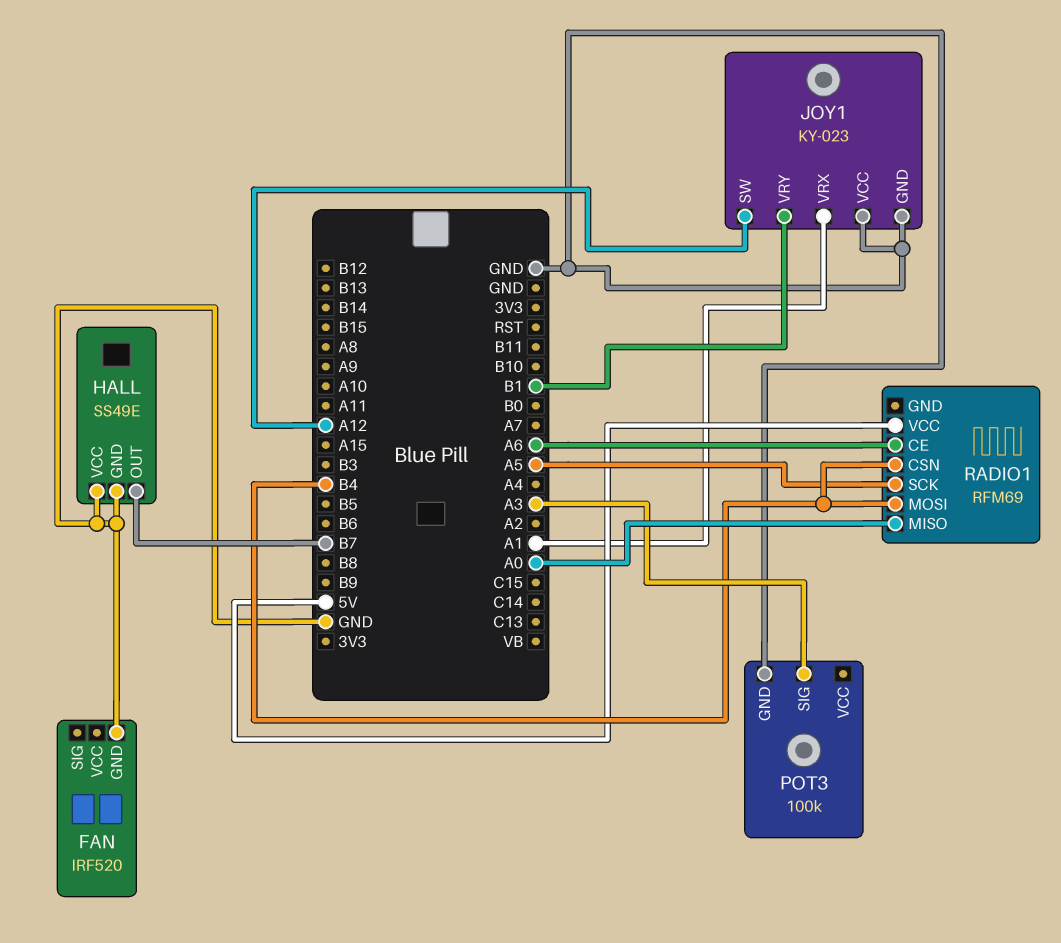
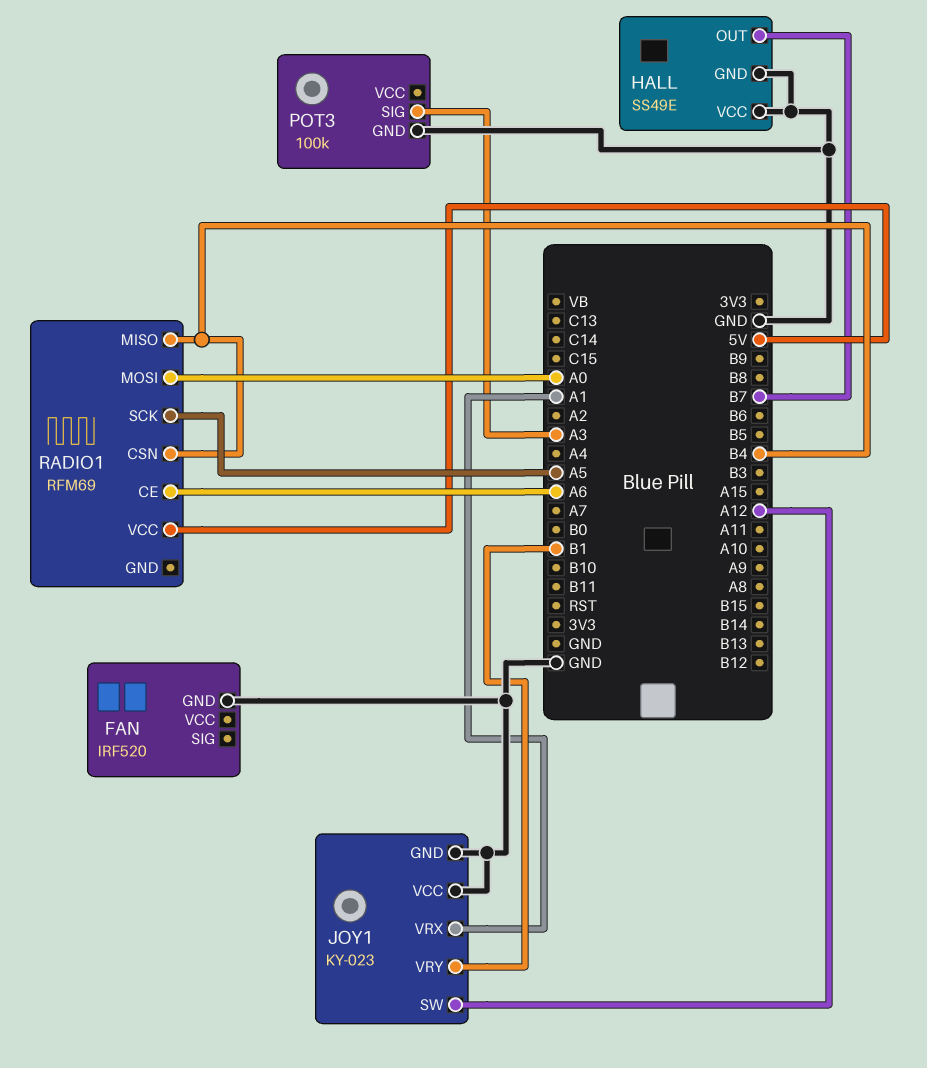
RADIO1 pin MISO: A0 -> B4
RADIO1 pin MOSI: B4 -> A0

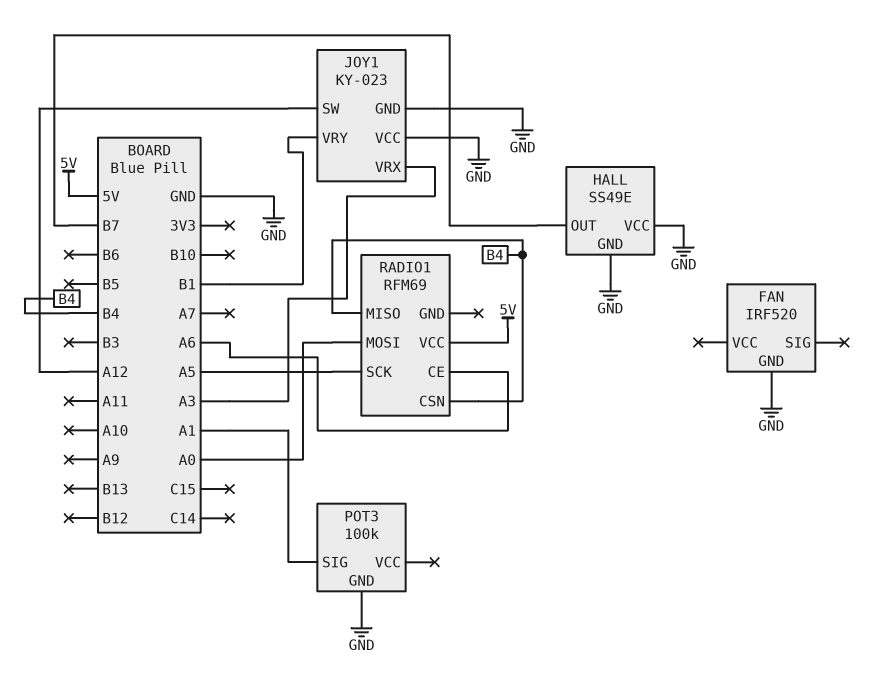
JOY1 pin VRX: A1 -> A3
POT3 pin SIG: A3 -> A1

